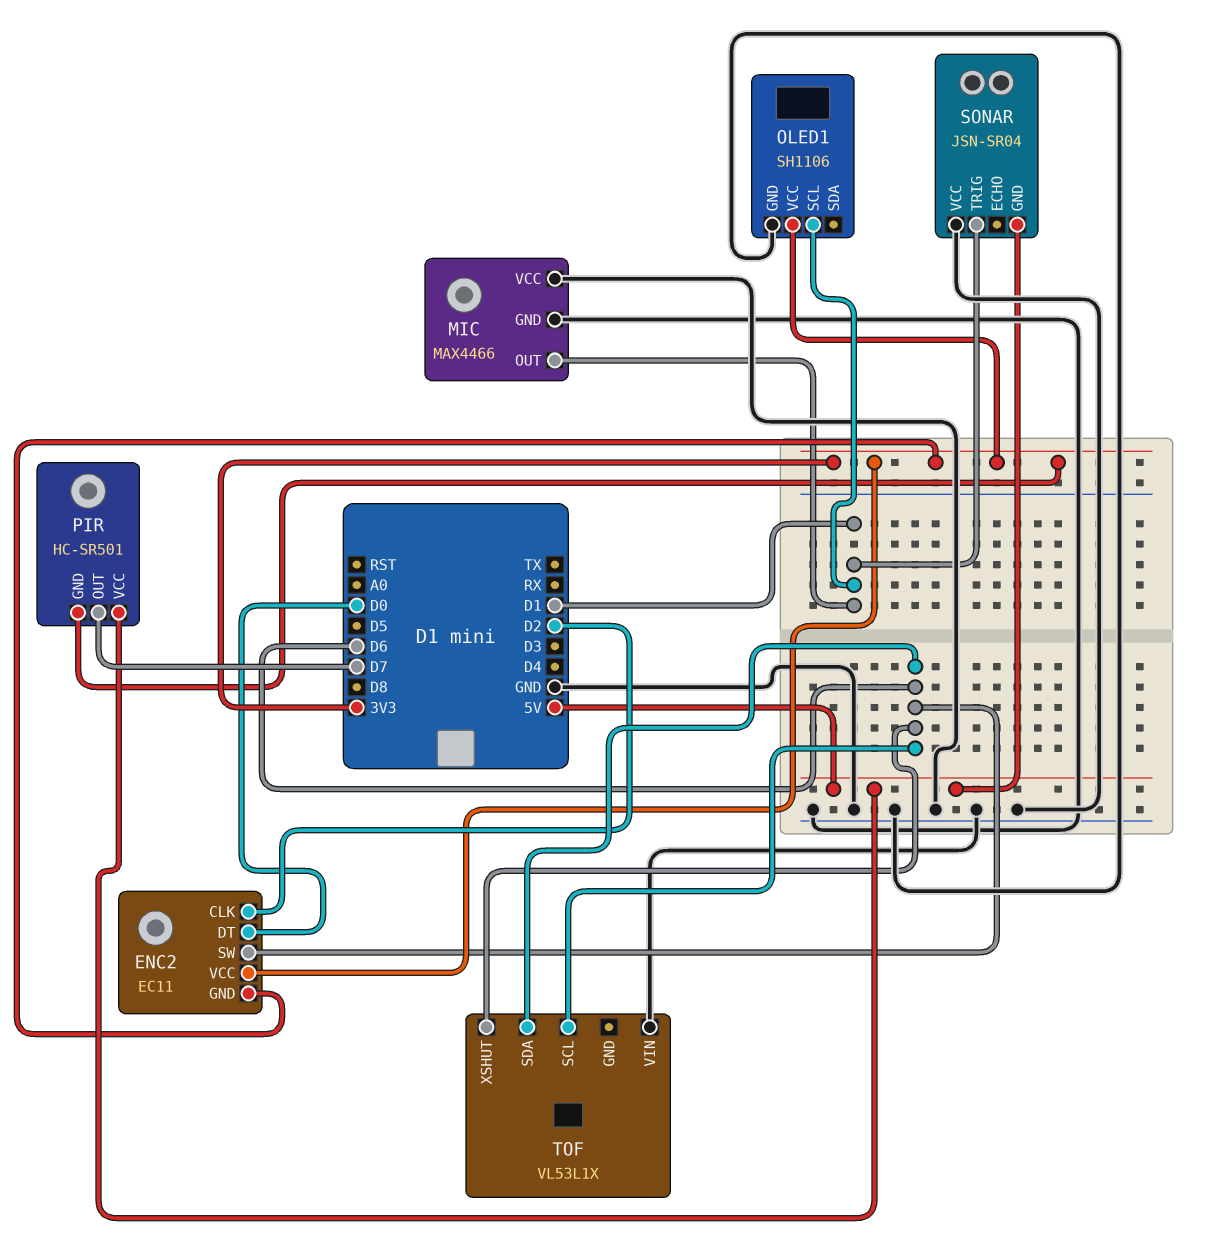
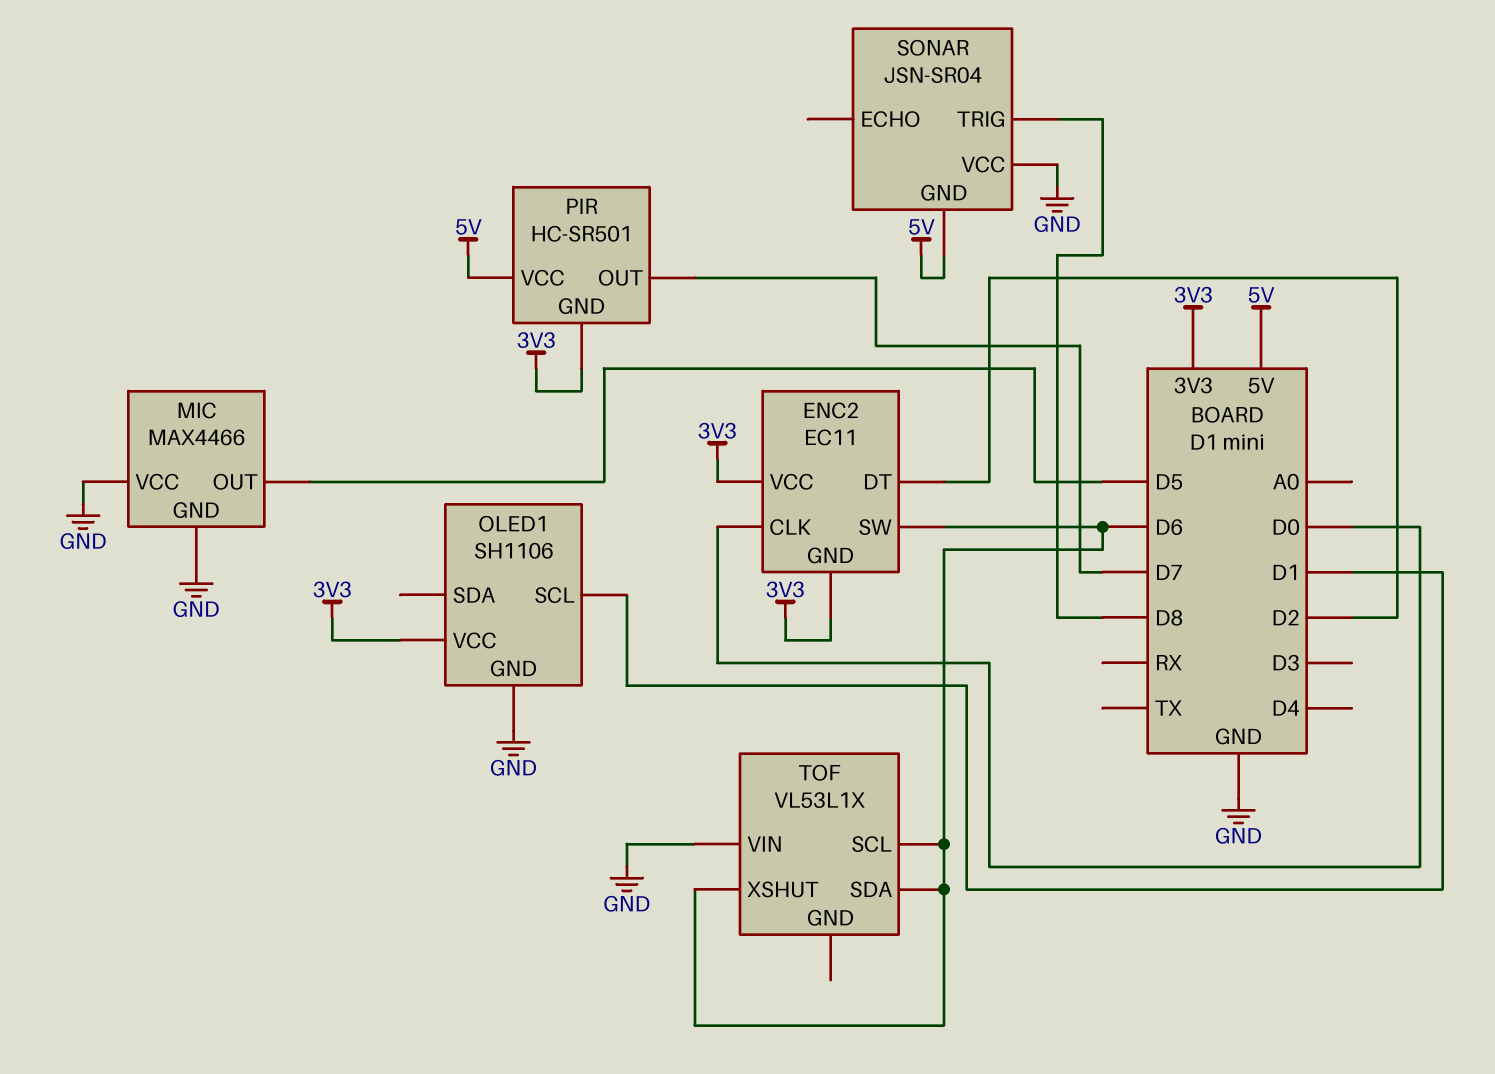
ENC2 pin CLK: D2 -> D0
ENC2 pin DT: D0 -> D2
MIC pin OUT: D1 -> D5
SONAR pin TRIG: D1 -> D8

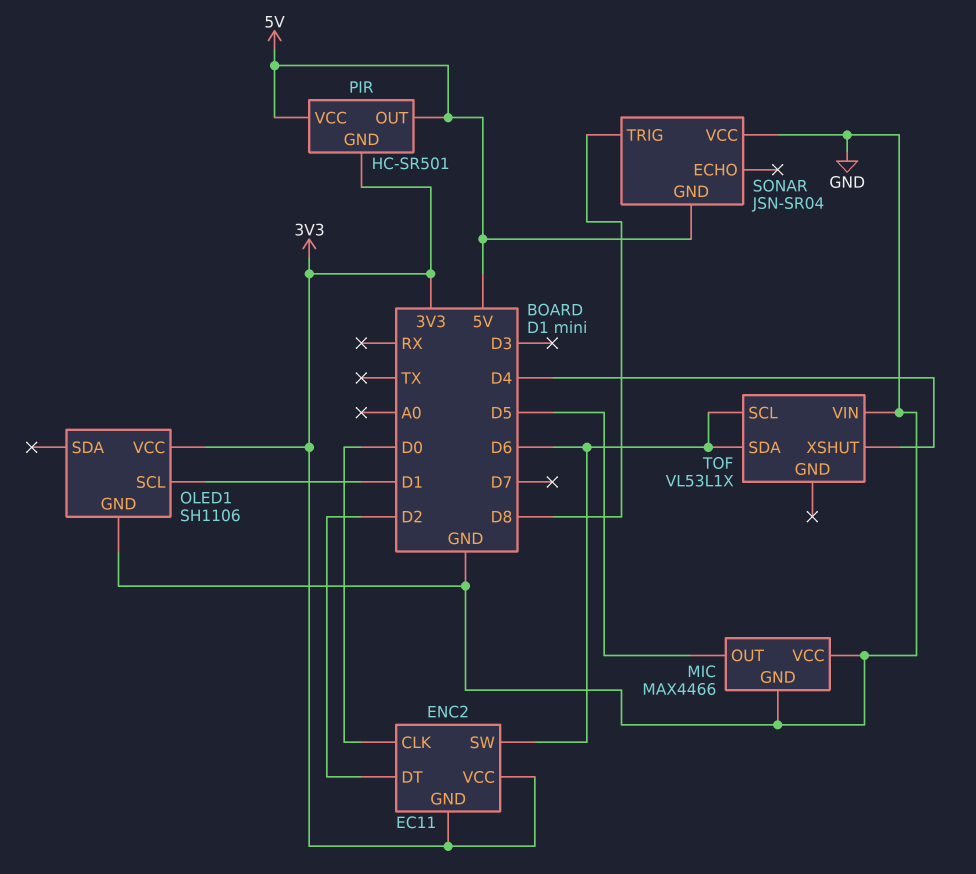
PIR pin OUT: D7 -> 5V
TOF pin XSHUT: D6 -> D4

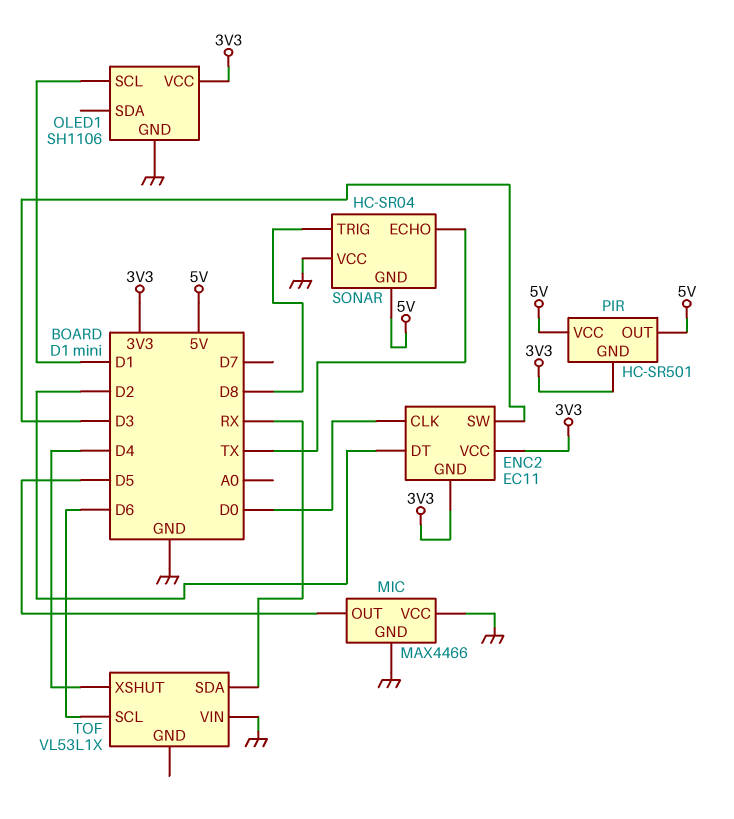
ENC2 pin SW: D6 -> D3
SONAR: JSN-SR04 -> HC-SR04
SONAR pin ECHO: none -> TX
TOF pin SDA: D6 -> RX

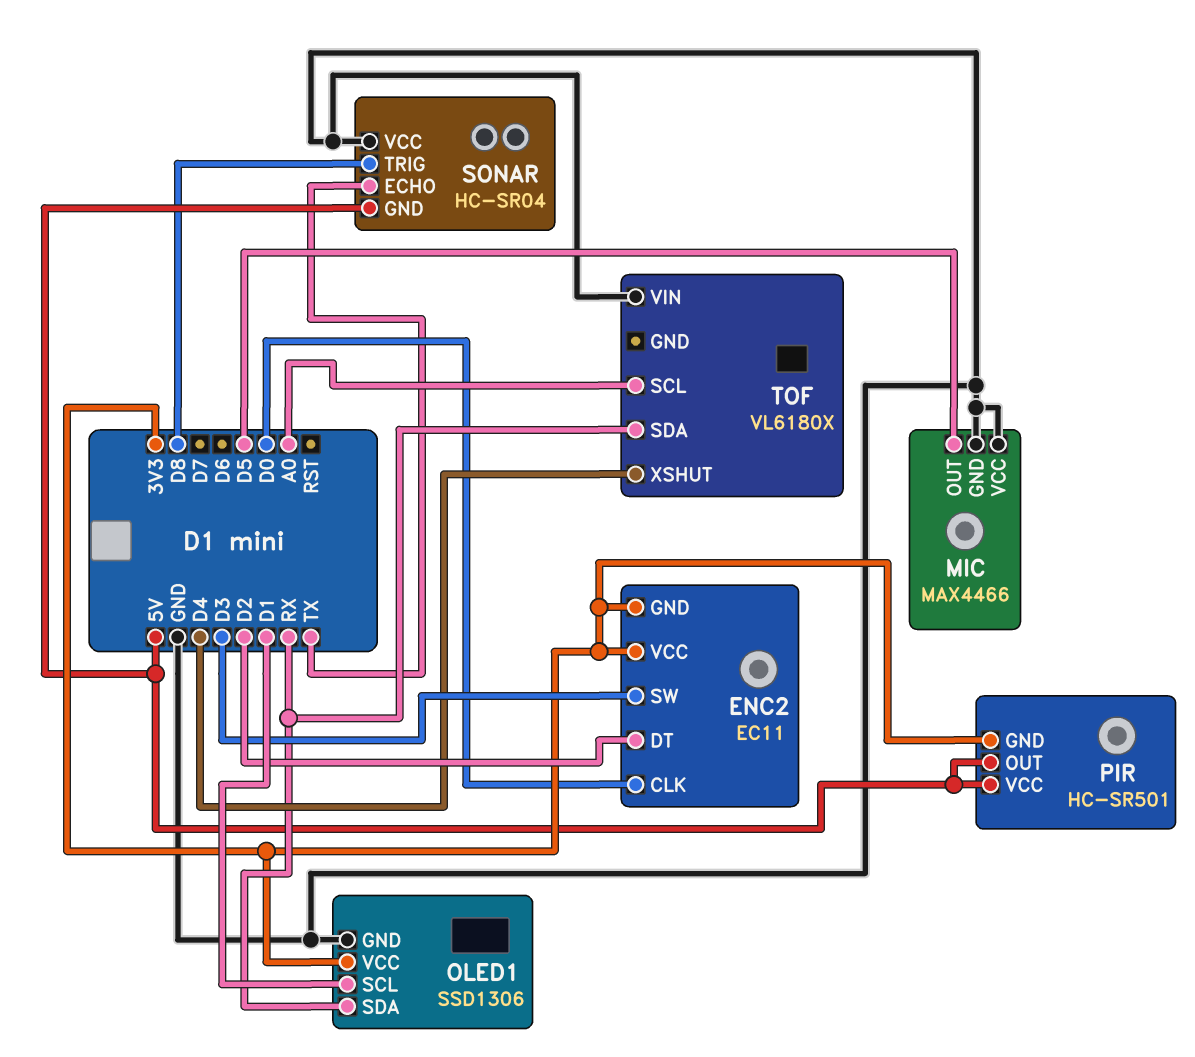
OLED1: SH1106 -> SSD1306
OLED1 pin SDA: none -> RX
TOF: VL53L1X -> VL6180X
TOF pin SCL: D6 -> A0

